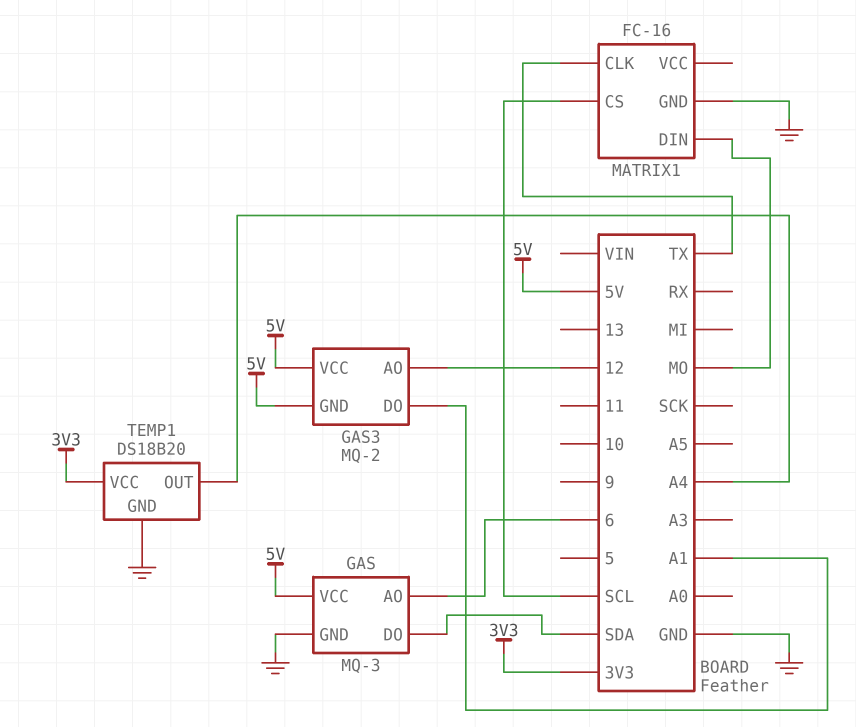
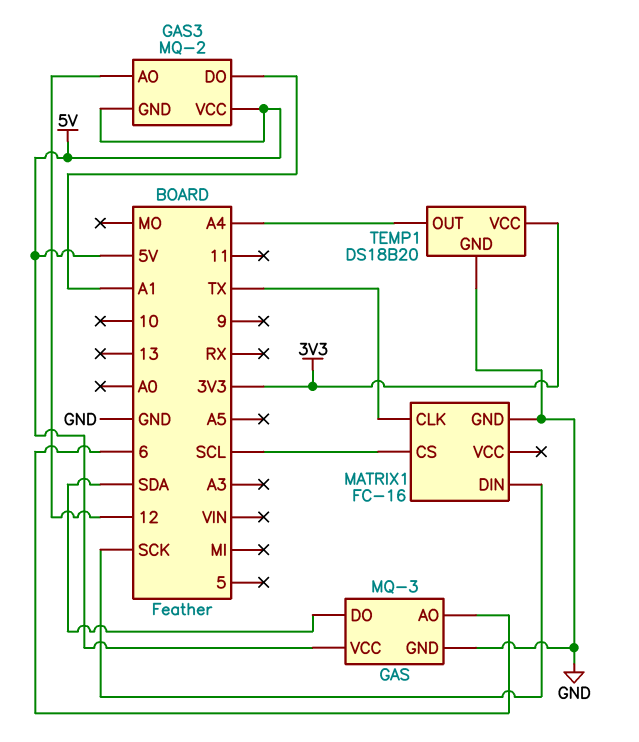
MATRIX1 pin DIN: MO -> SCK

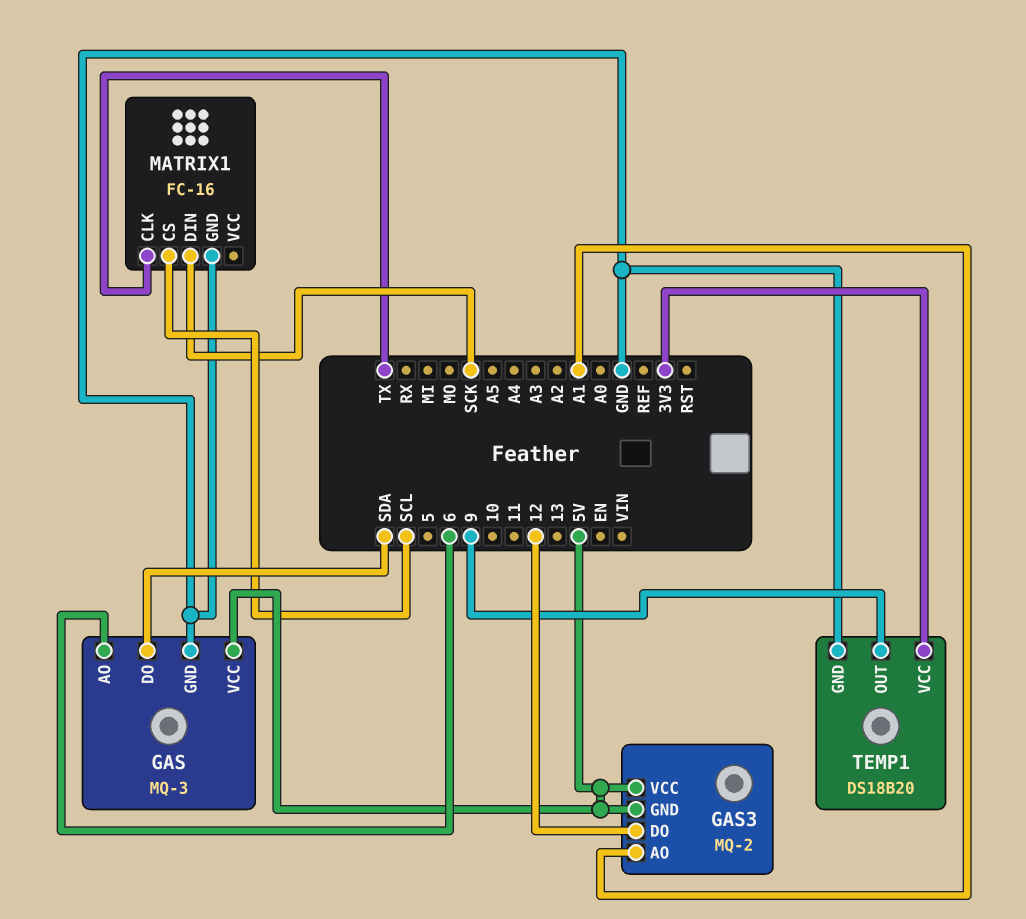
GAS3 pin AO: 12 -> A1
GAS3 pin DO: A1 -> 12
TEMP1 pin OUT: A4 -> 9

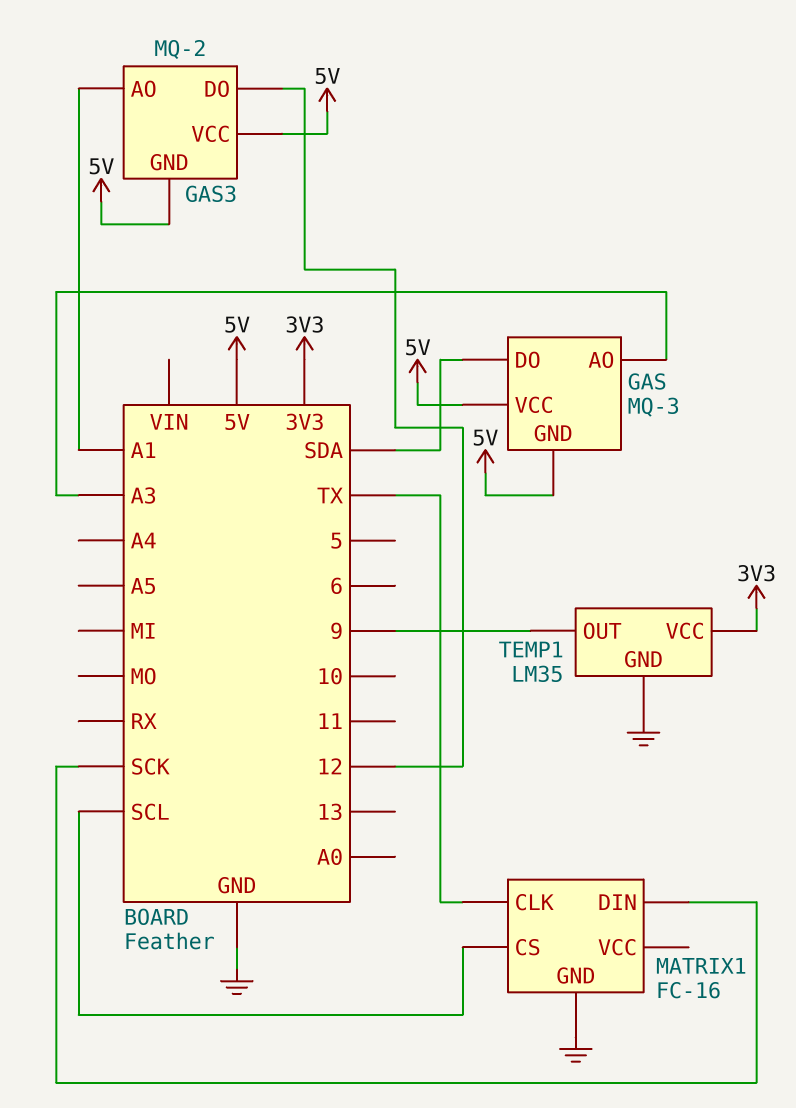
GAS pin AO: 6 -> A3
GAS pin GND: GND -> 5V
TEMP1: DS18B20 -> LM35

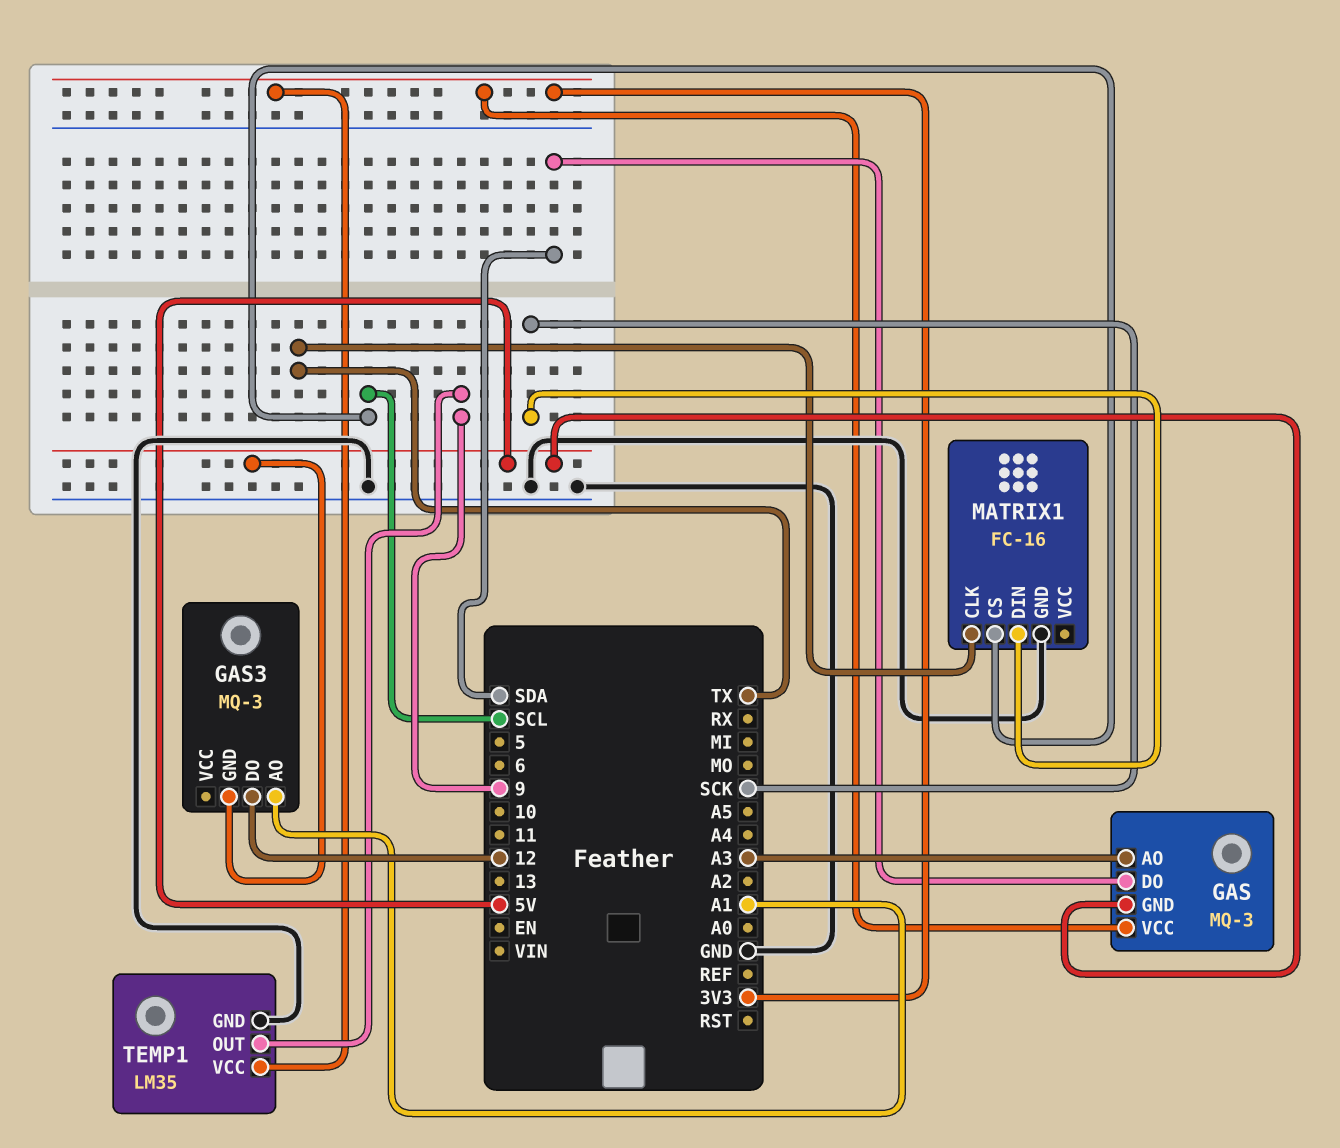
GAS pin VCC: 5V -> 3V3
GAS3: MQ-2 -> MQ-3
GAS3 pin VCC: 5V -> none

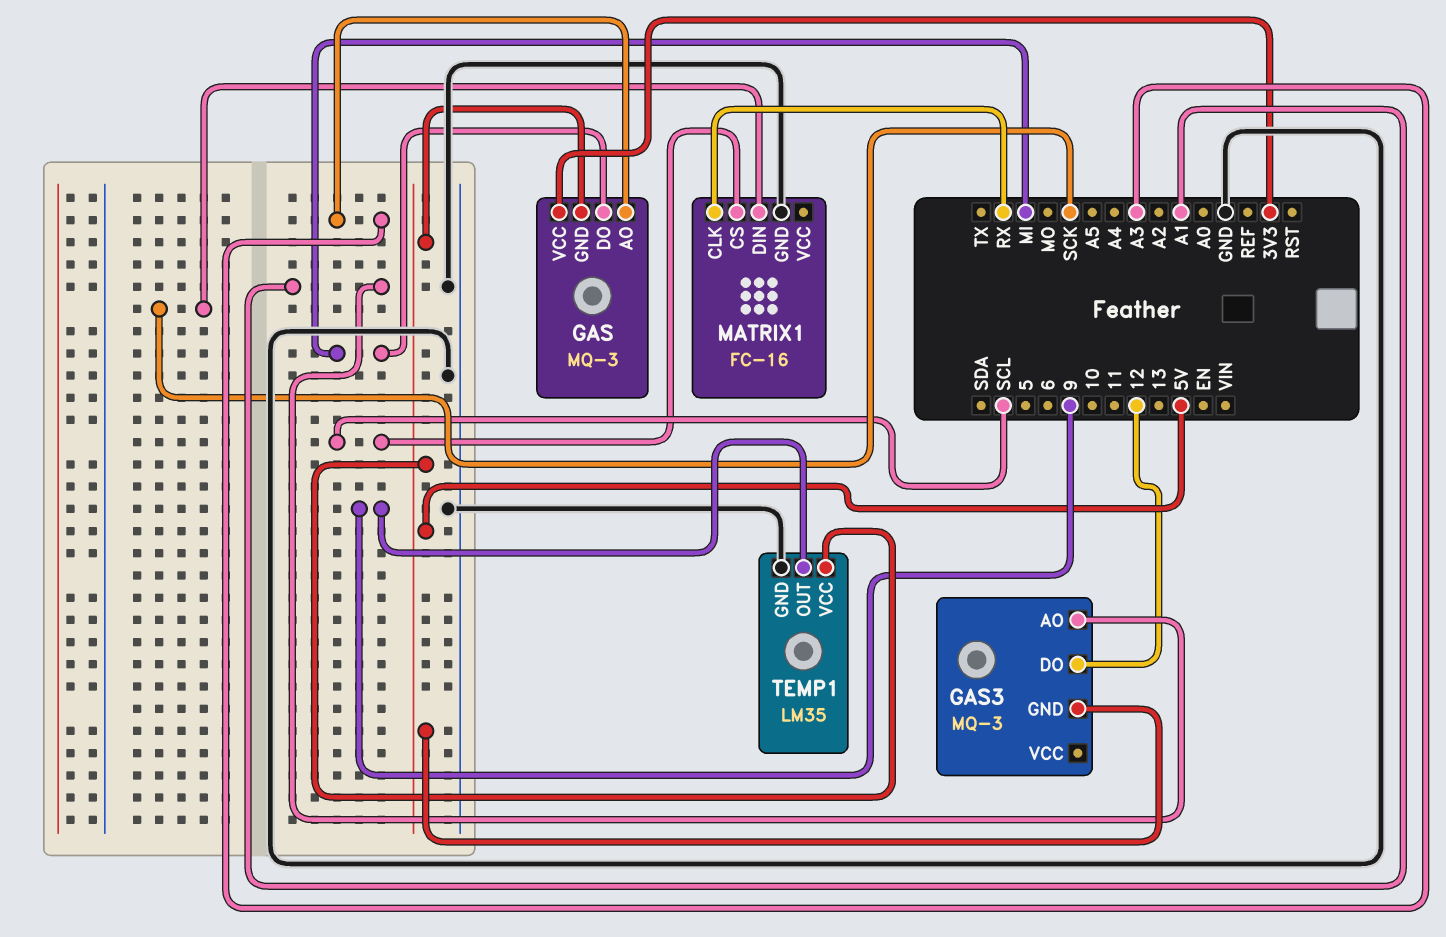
GAS pin DO: SDA -> MI
MATRIX1 pin CLK: TX -> RX
TEMP1 pin VCC: 3V3 -> 5V

